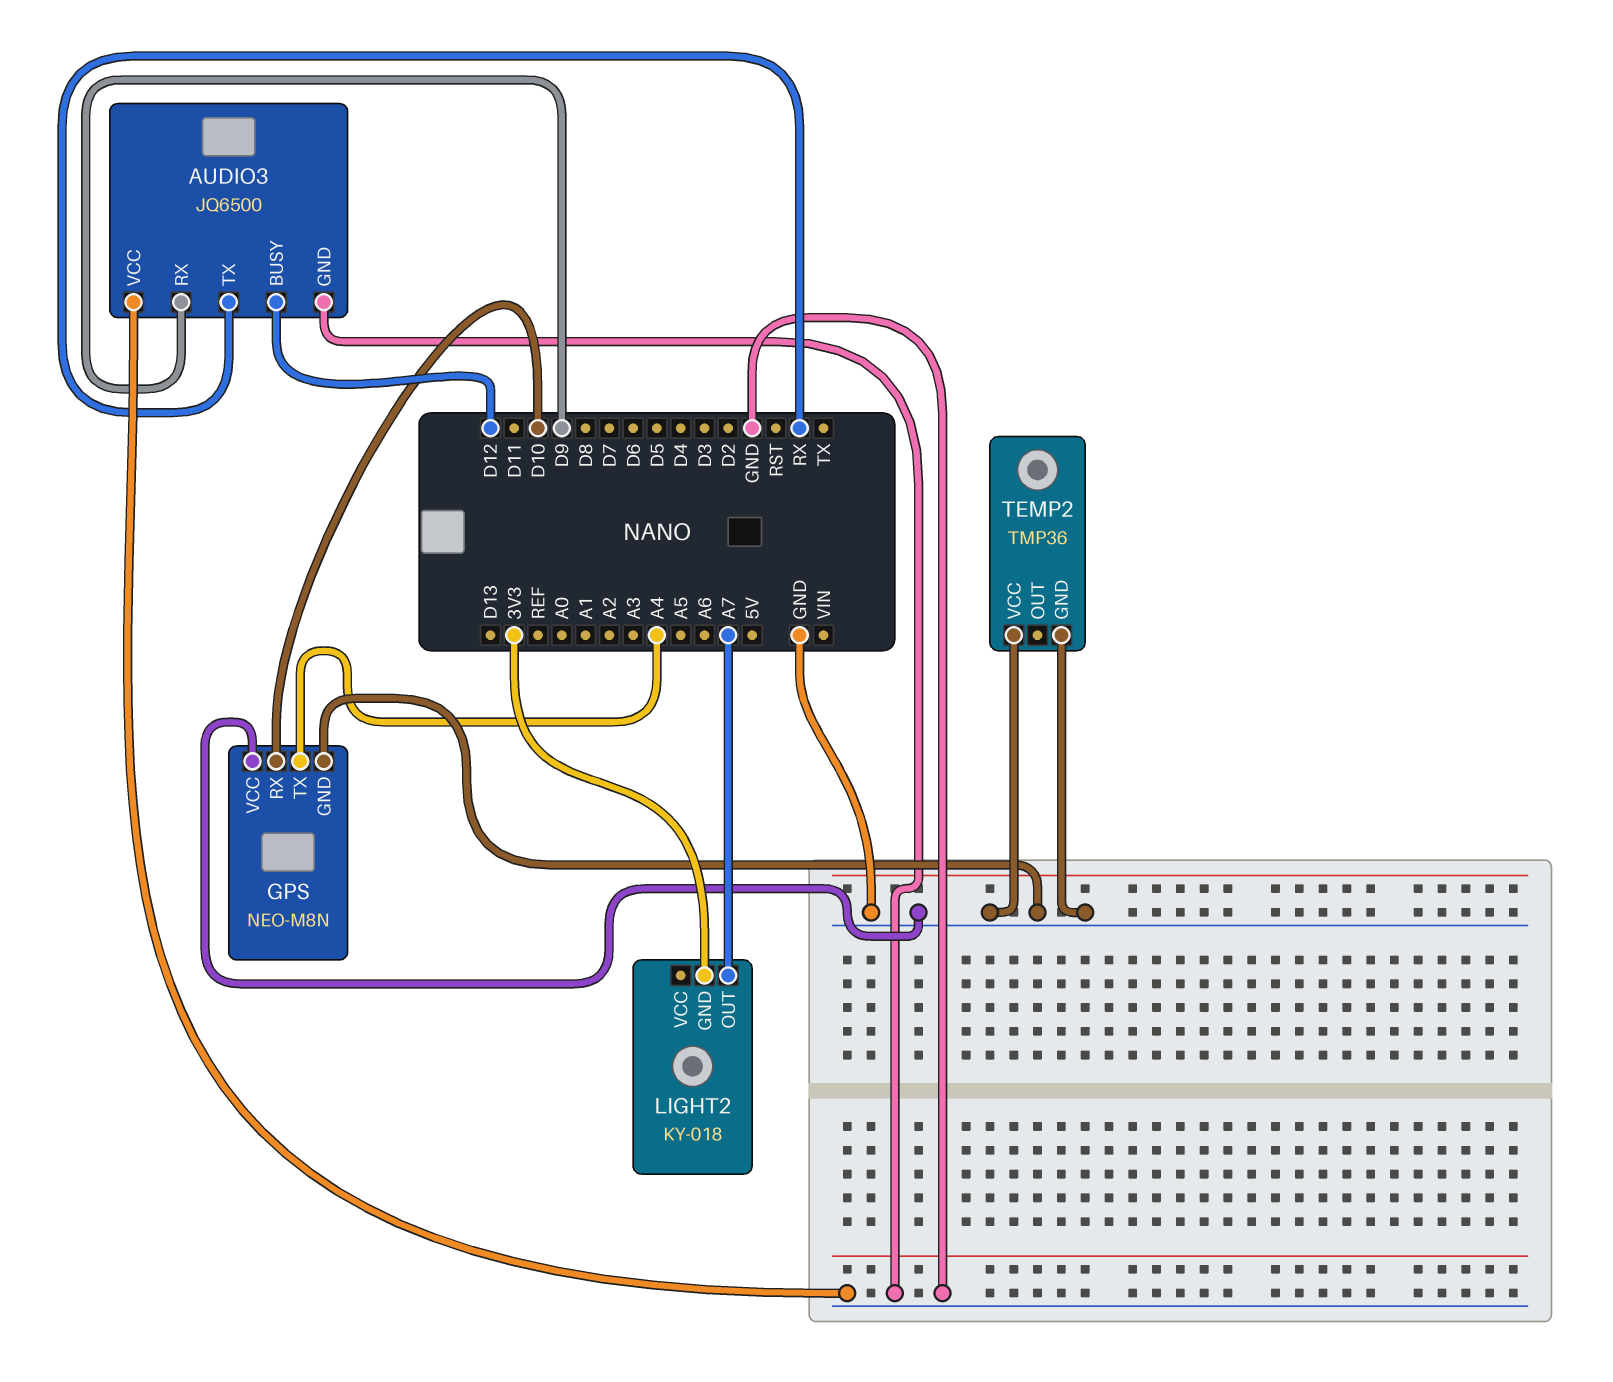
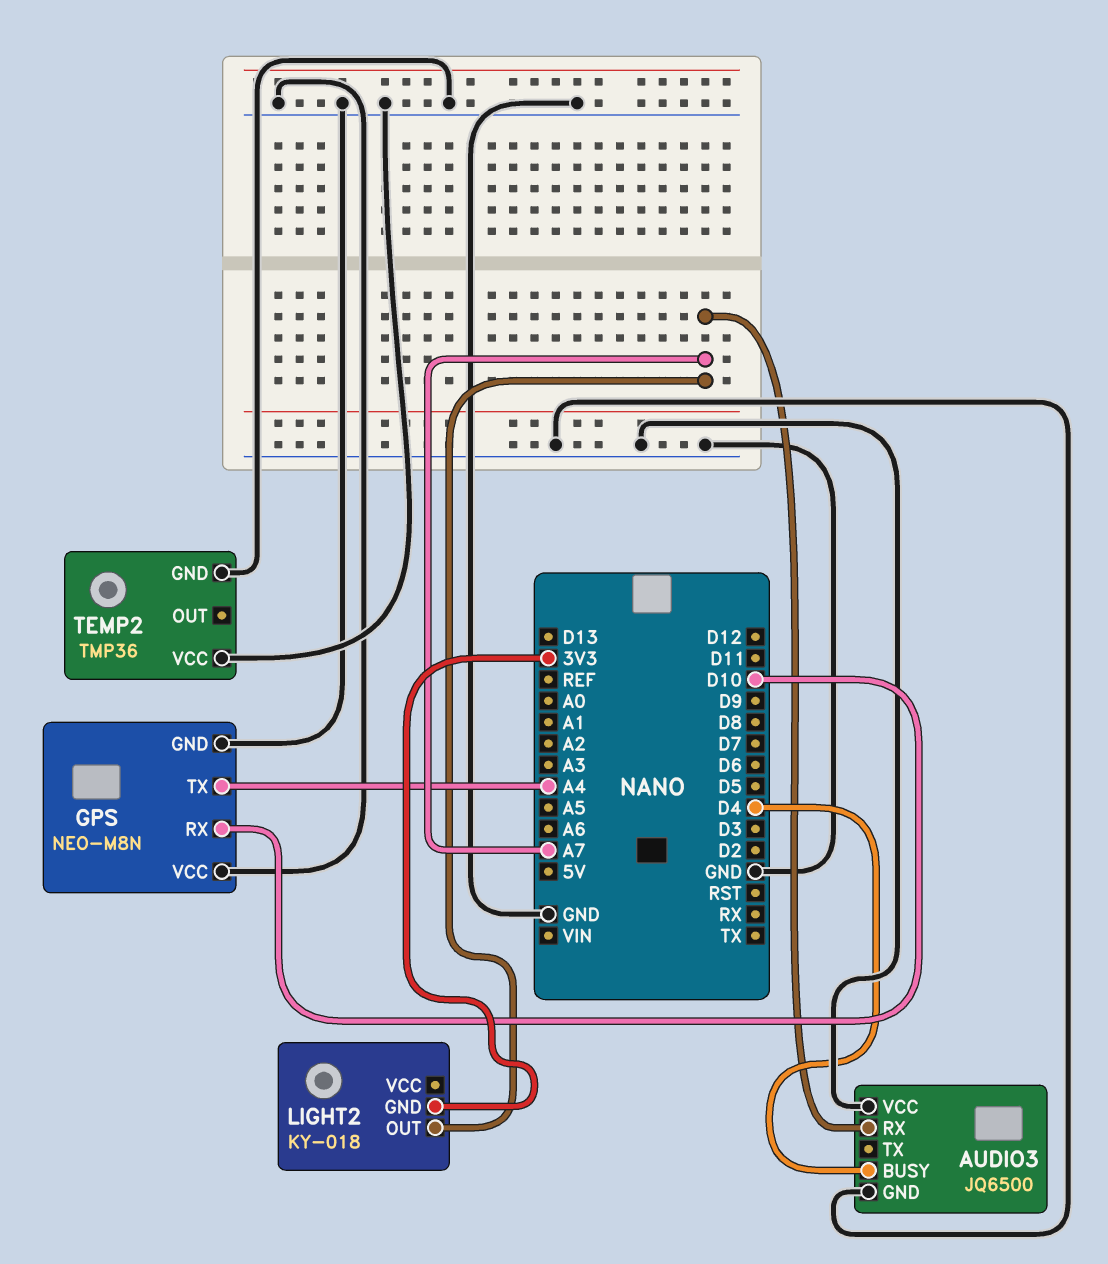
AUDIO3 pin BUSY: D12 -> D4
AUDIO3 pin RX: D9 -> A7
AUDIO3 pin TX: RX -> none

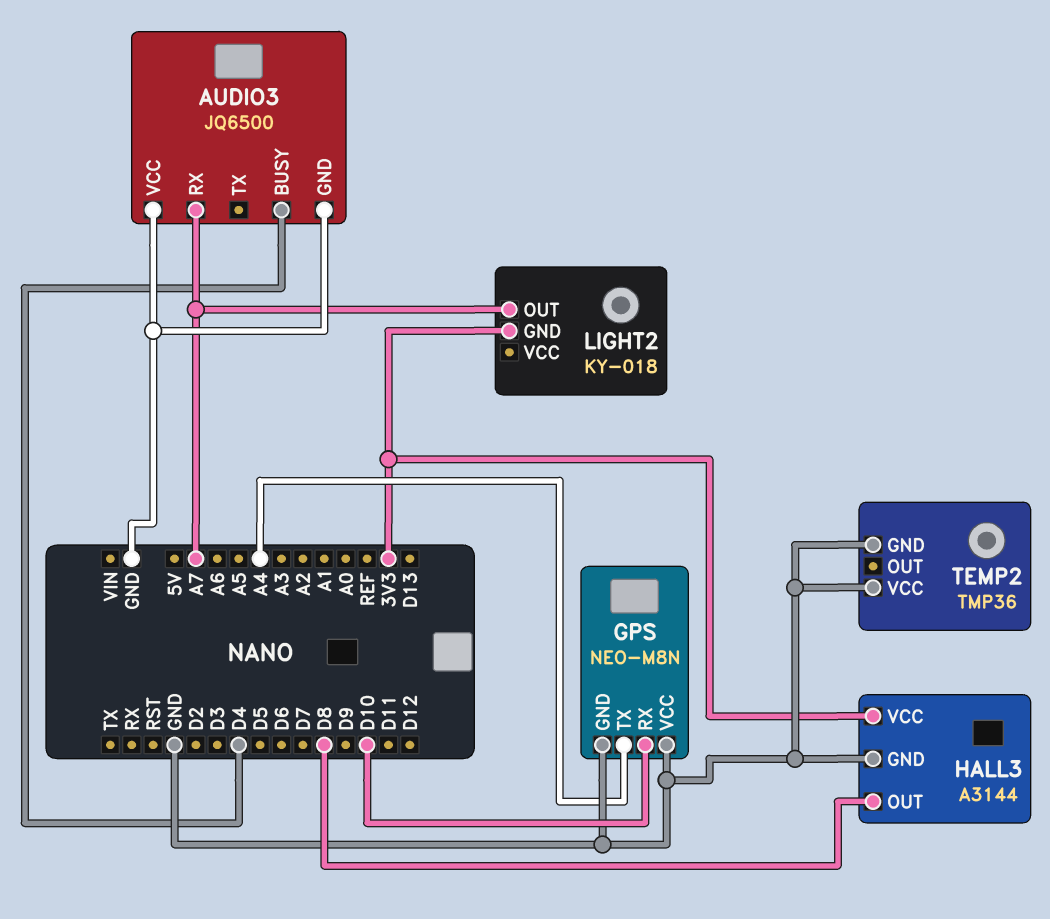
HALL3: none -> A3144
HALL3 pin GND: none -> GND
HALL3 pin OUT: none -> D8
HALL3 pin VCC: none -> 3V3

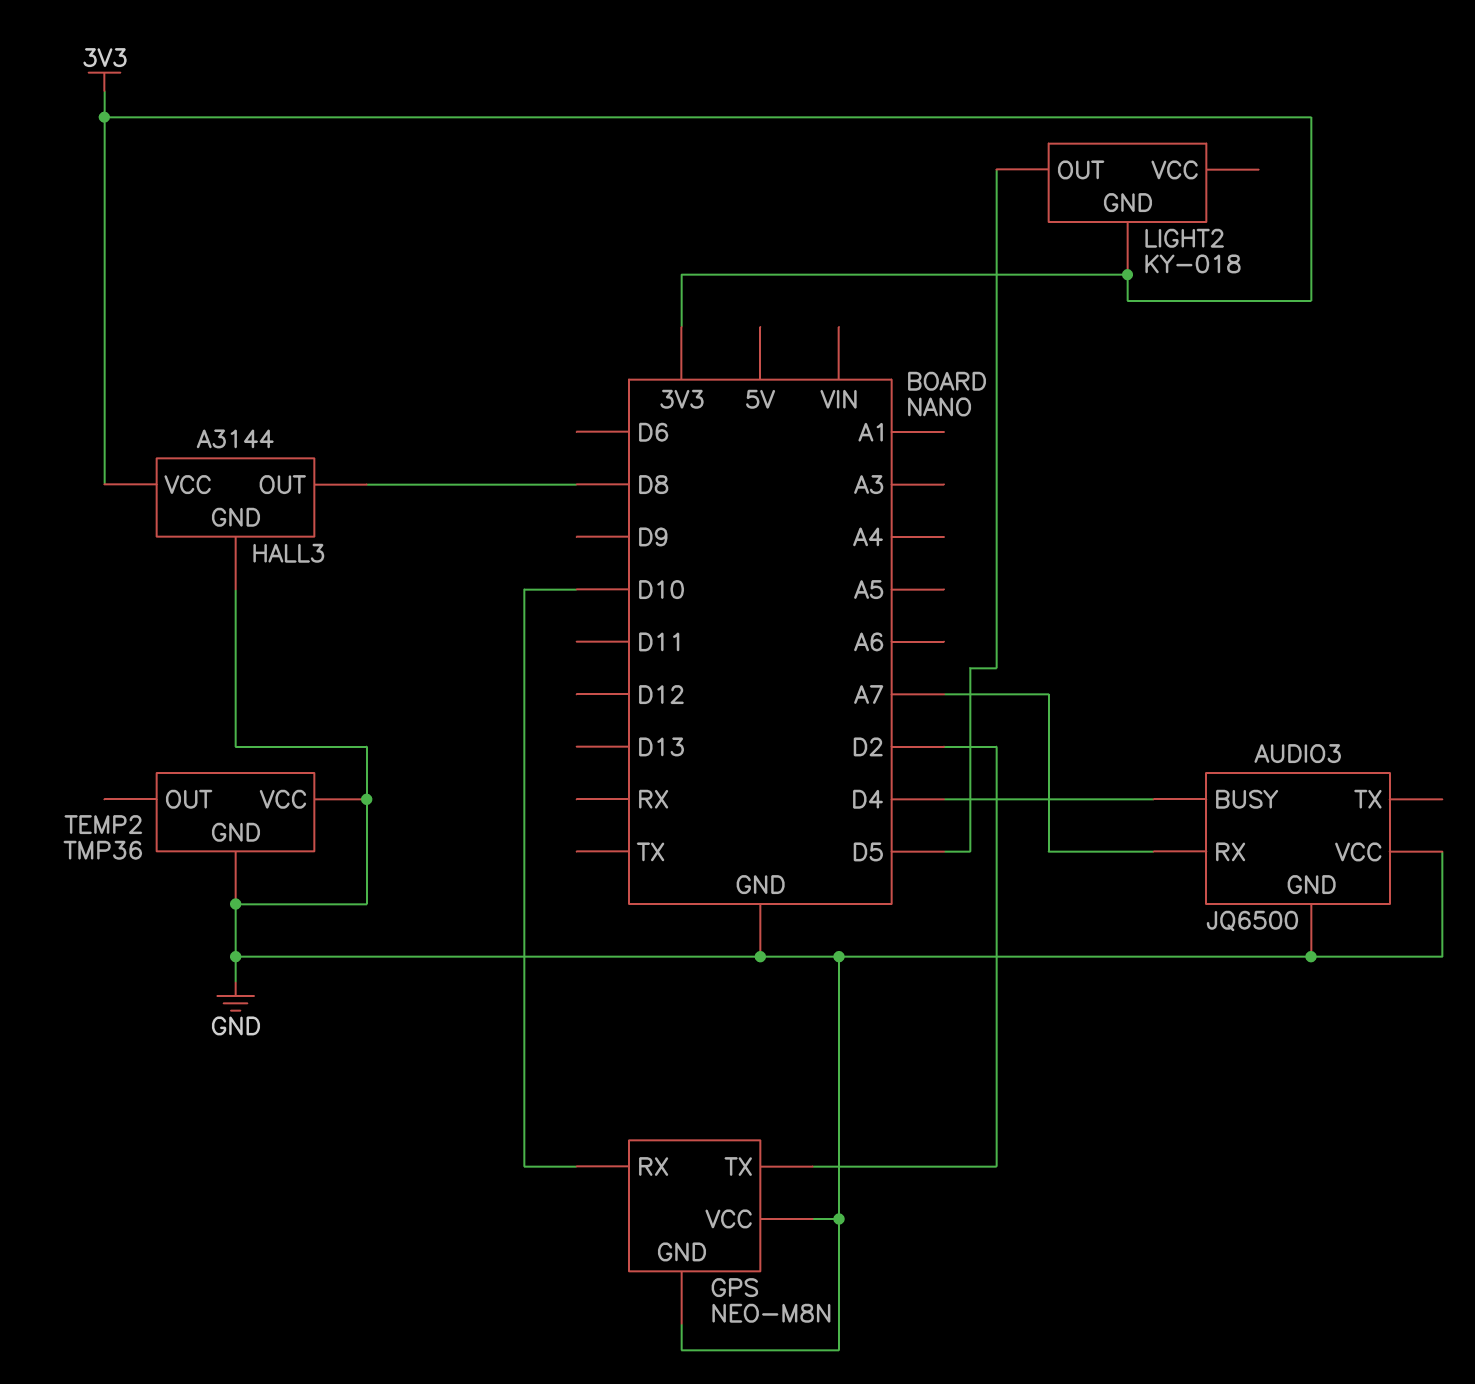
GPS pin TX: A4 -> D2
LIGHT2 pin OUT: A7 -> D5

